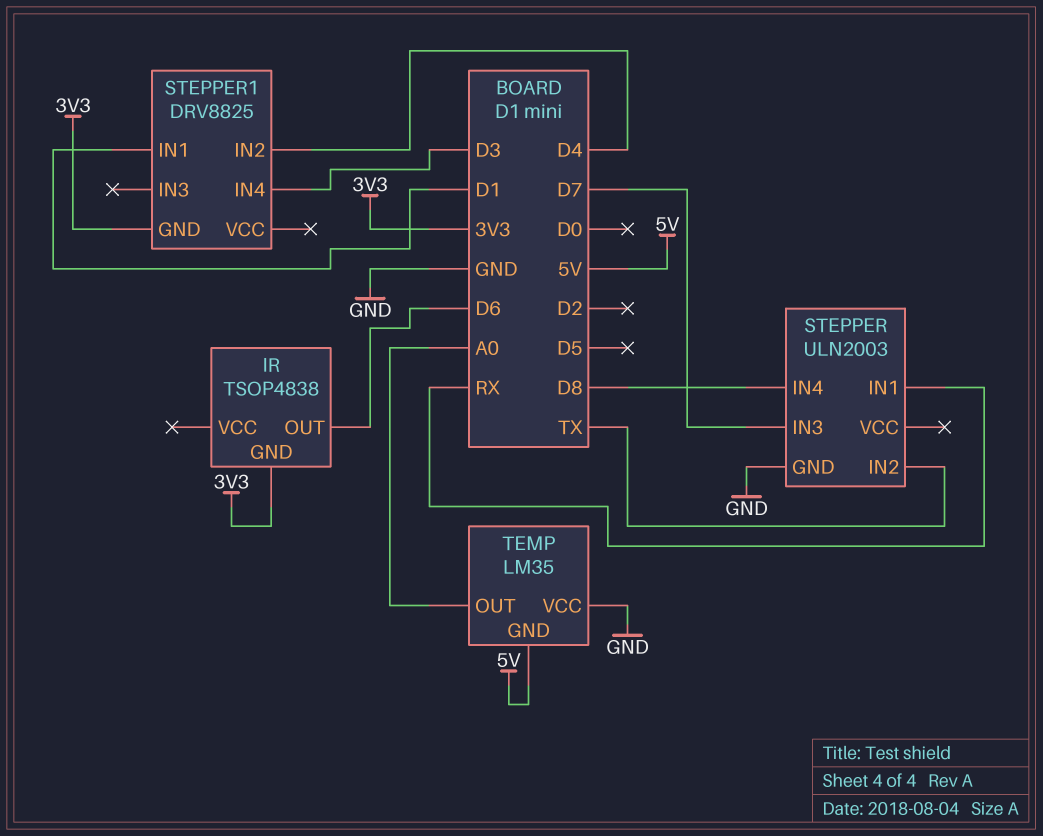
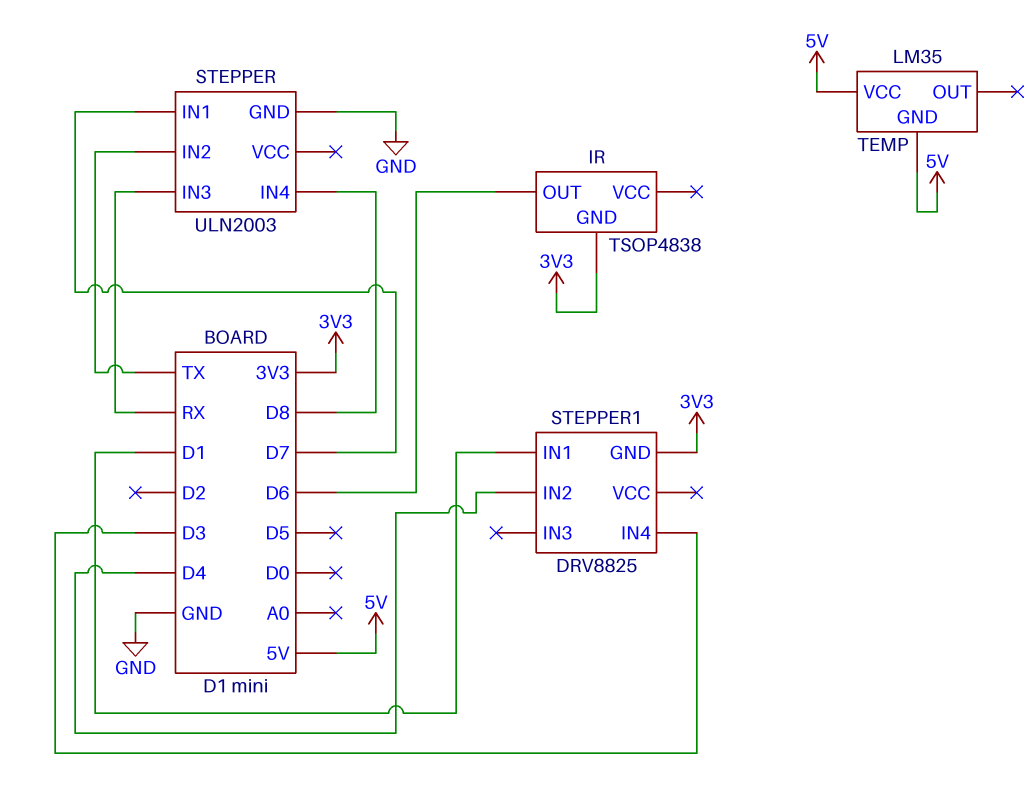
STEPPER pin IN1: RX -> D7
STEPPER pin IN3: D7 -> RX
TEMP pin OUT: A0 -> none
TEMP pin VCC: GND -> 5V

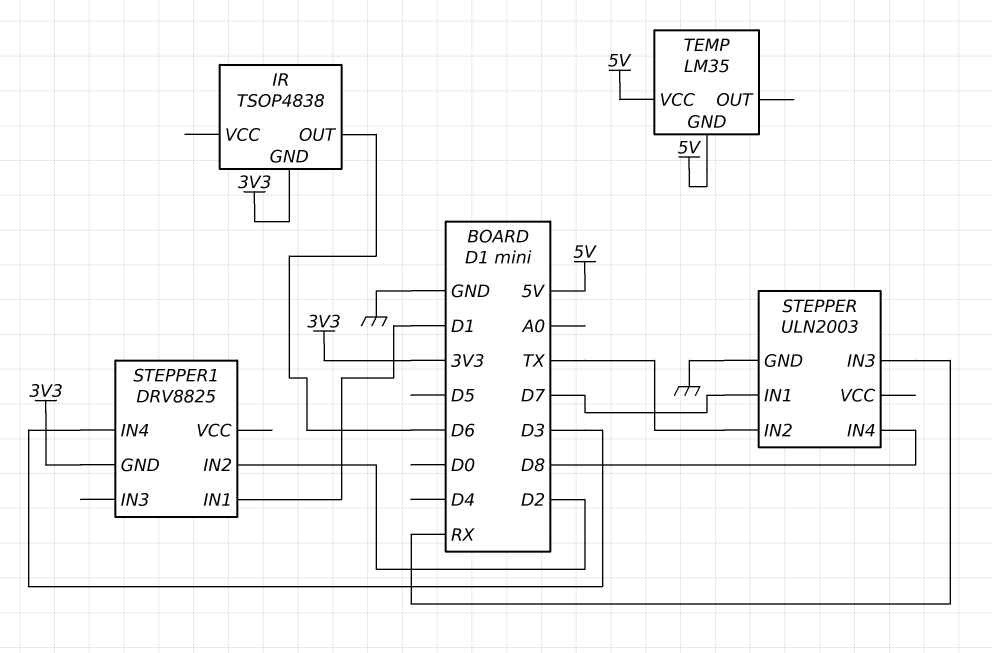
STEPPER1 pin IN2: D4 -> D2

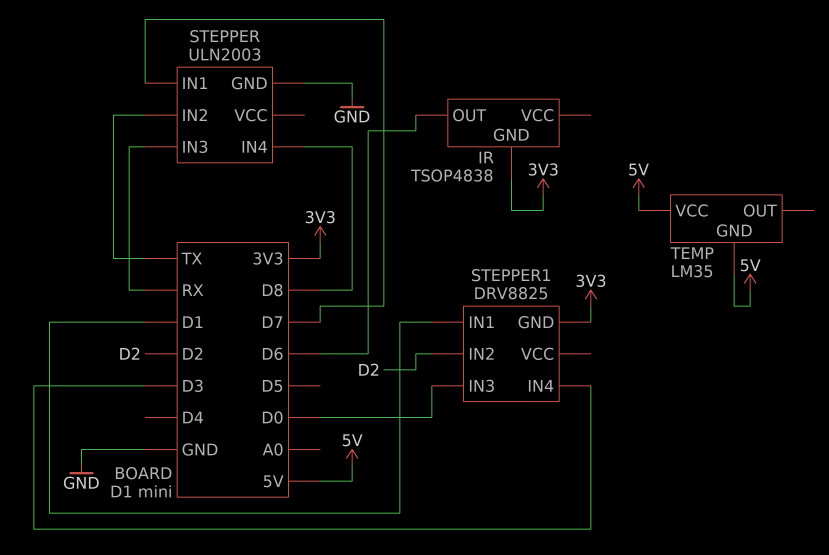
STEPPER1 pin IN3: none -> D0

